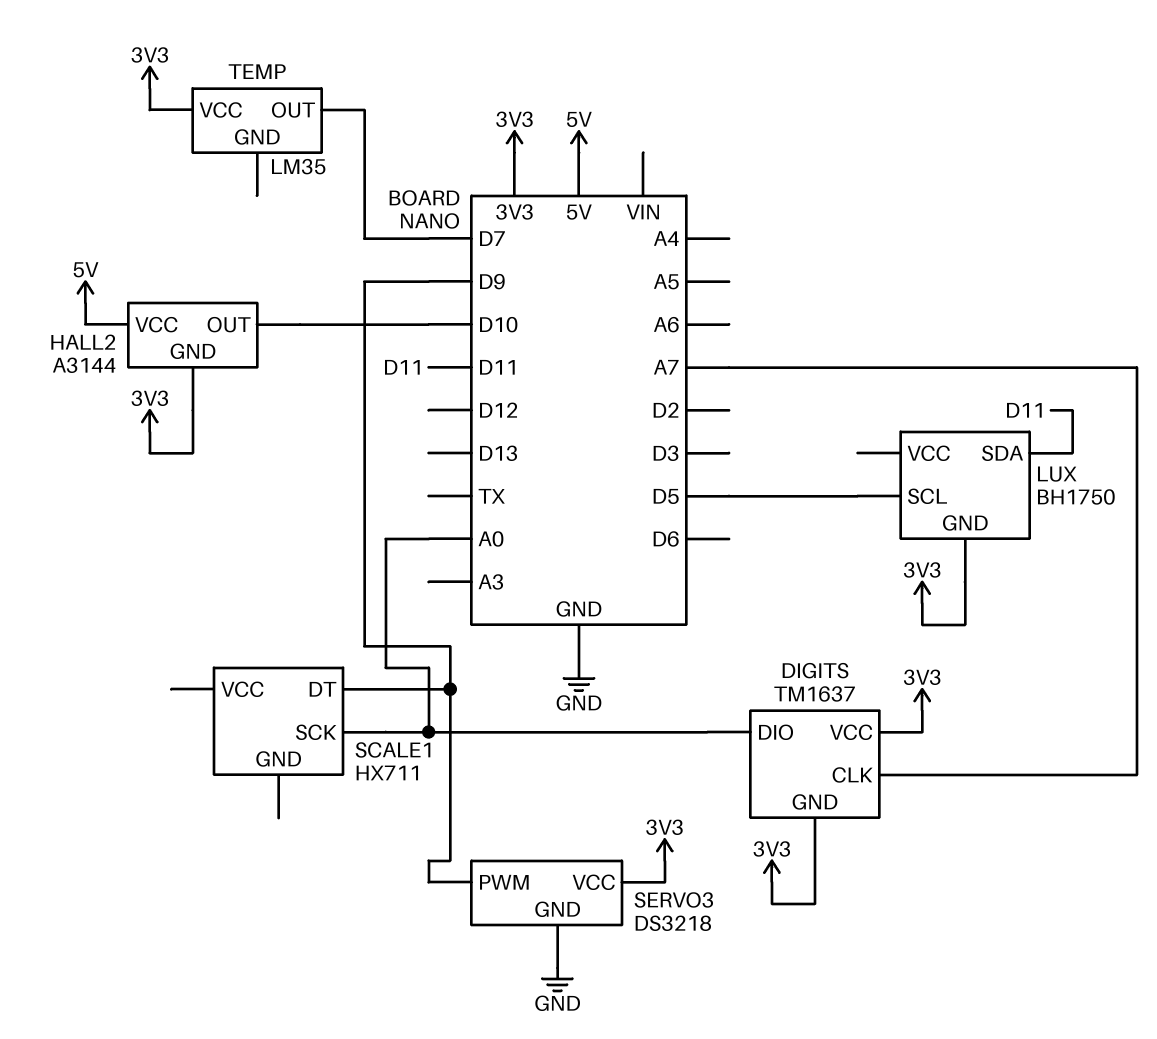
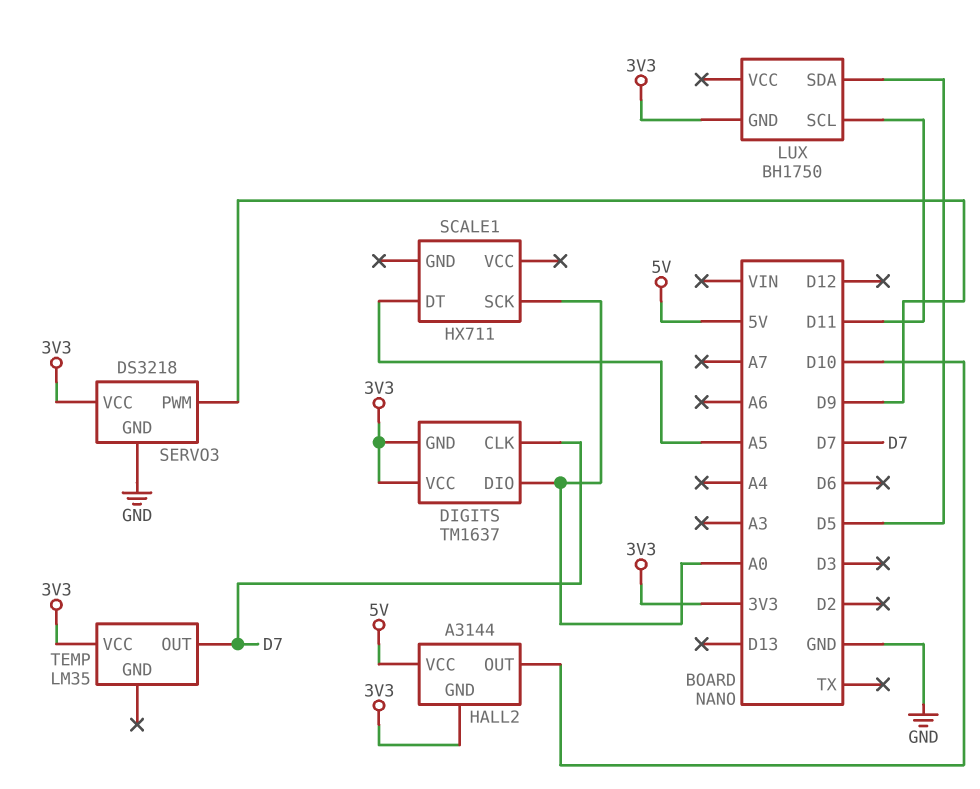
DIGITS pin CLK: A7 -> D7
LUX pin SCL: D5 -> D11
LUX pin SDA: D11 -> D5
SCALE1 pin DT: D9 -> A5

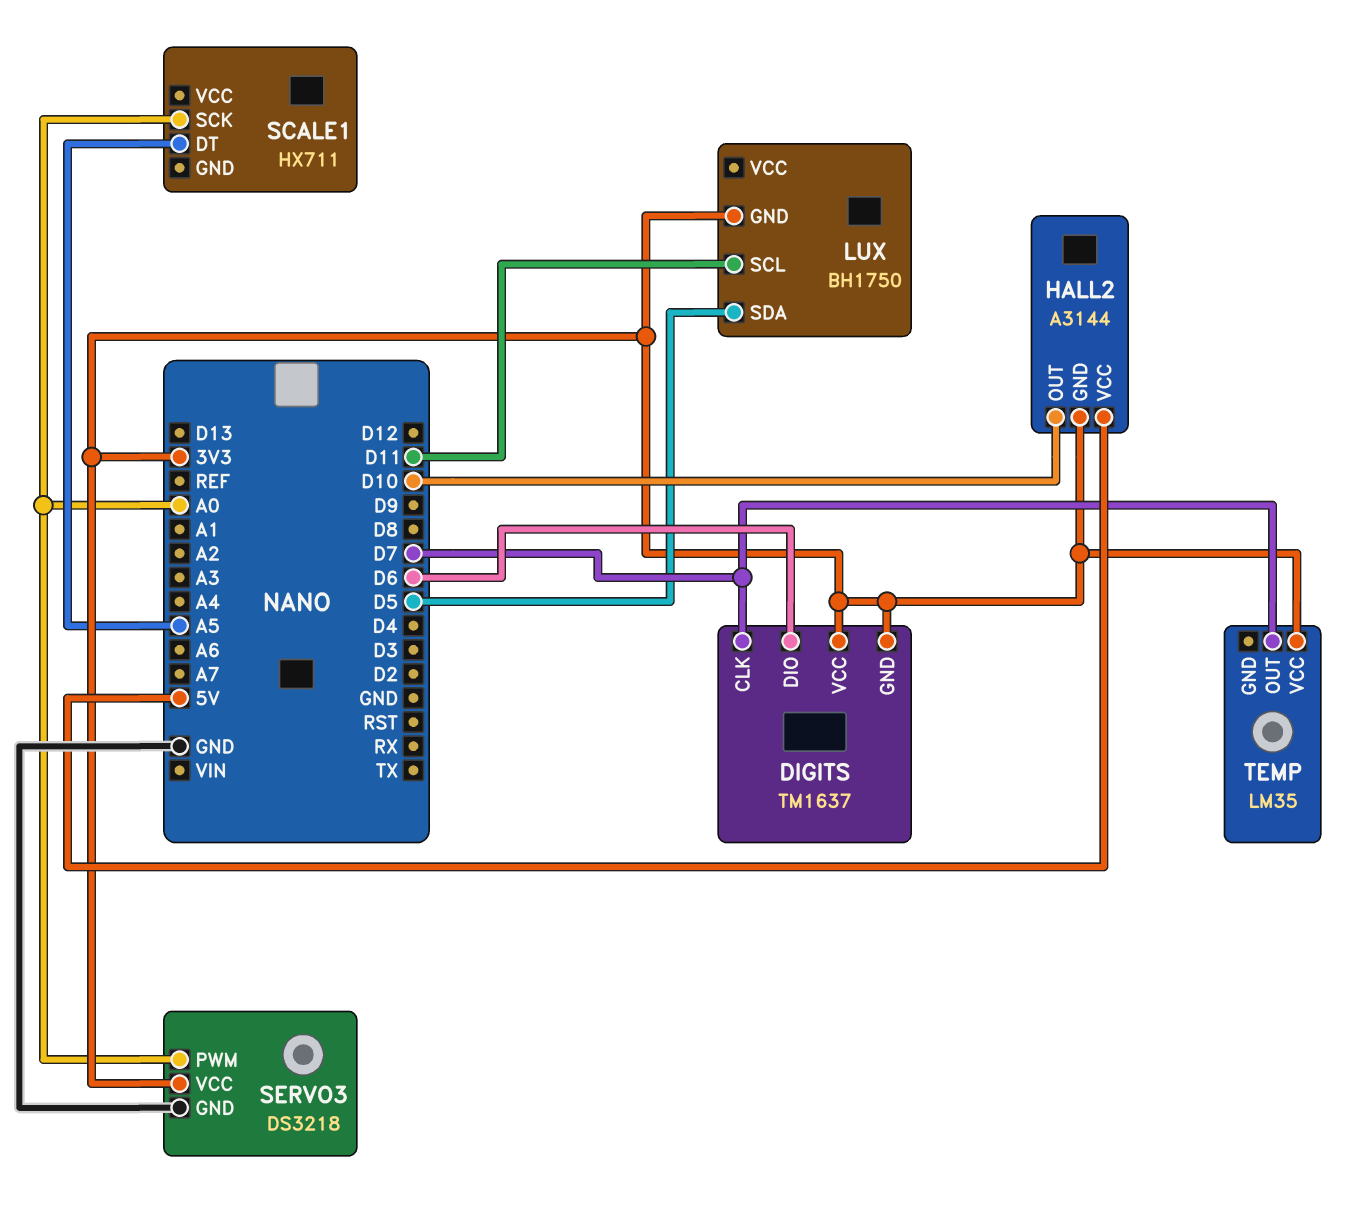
DIGITS pin DIO: A0 -> D6
SERVO3 pin PWM: D9 -> A0

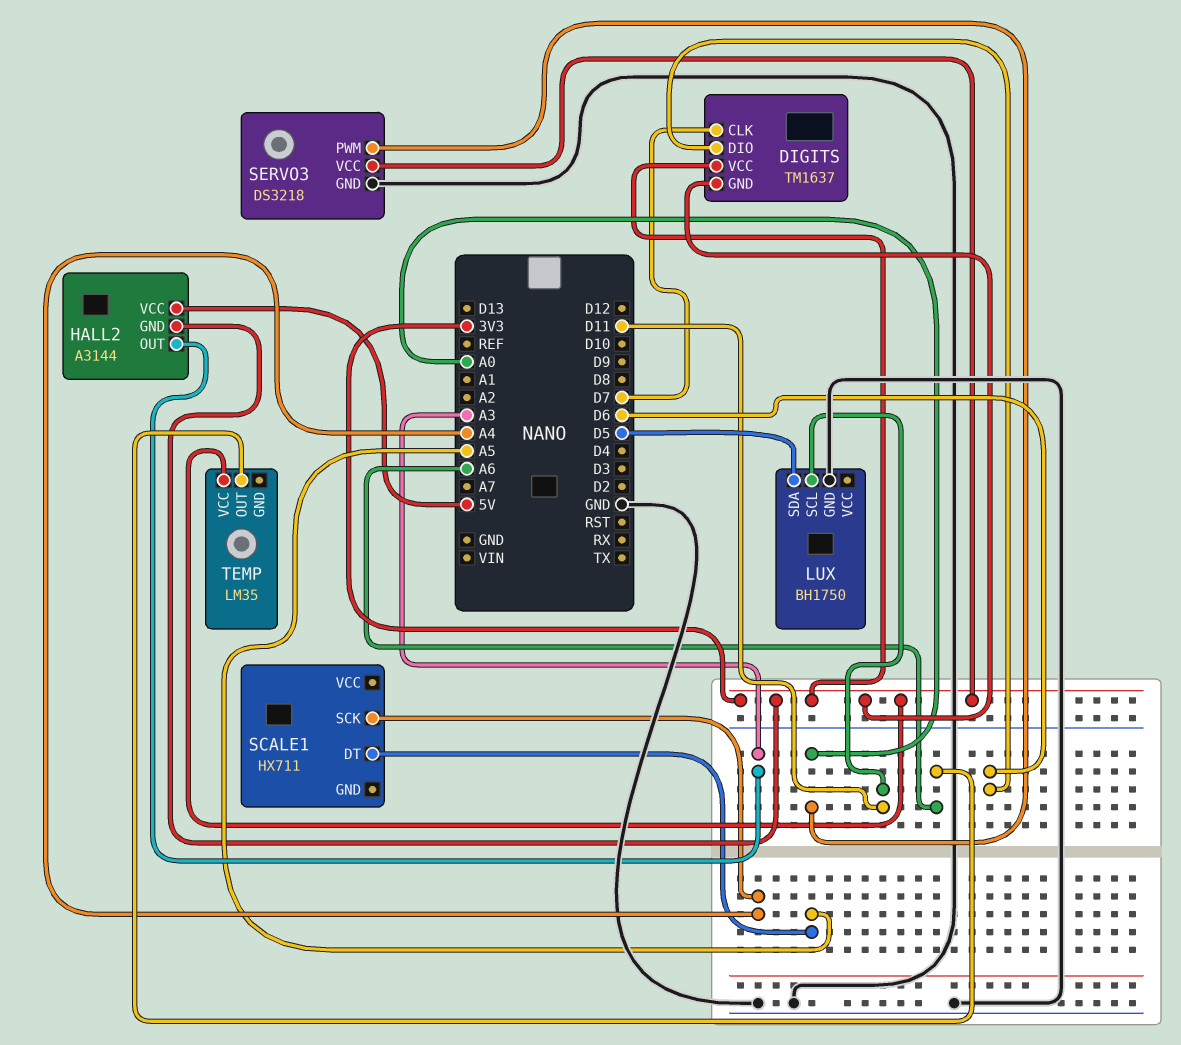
HALL2 pin OUT: D10 -> A3
LUX pin GND: 3V3 -> GND
SCALE1 pin SCK: A0 -> A4
TEMP pin OUT: D7 -> A6

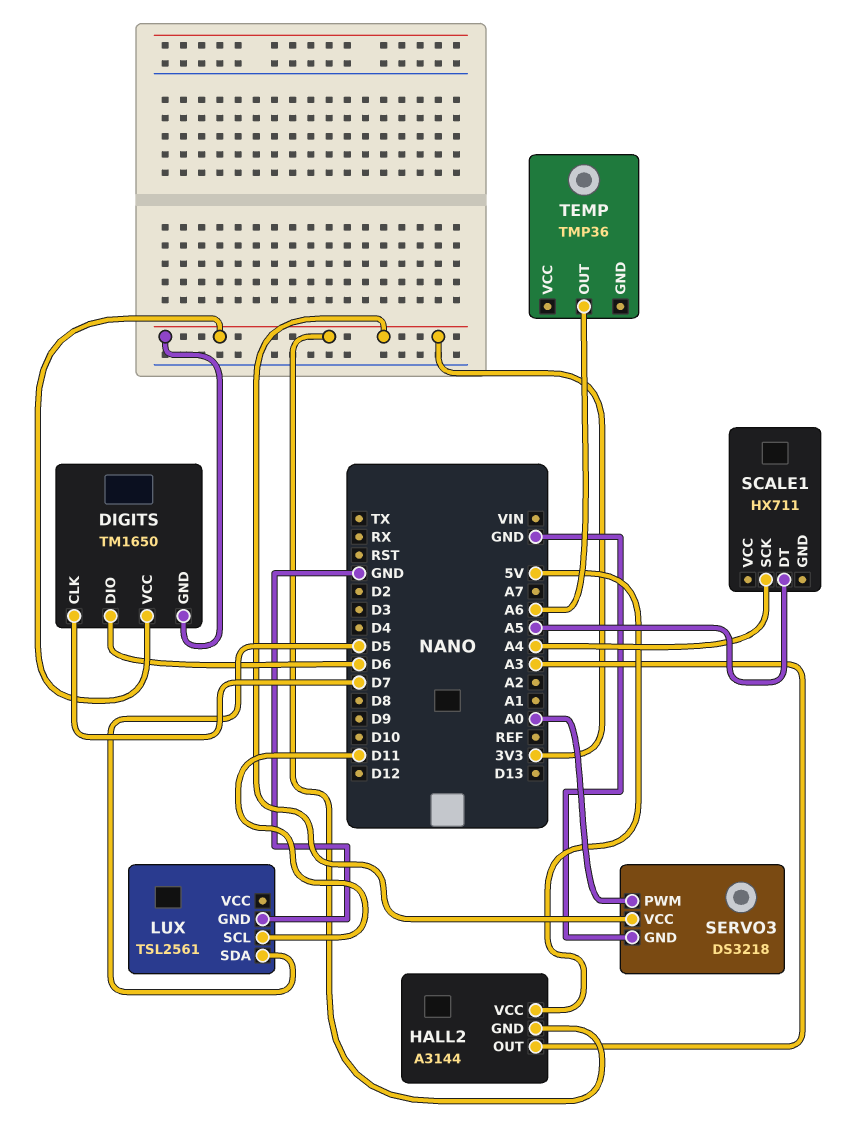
DIGITS: TM1637 -> TM1650
LUX: BH1750 -> TSL2561
TEMP: LM35 -> TMP36
TEMP pin VCC: 3V3 -> none

